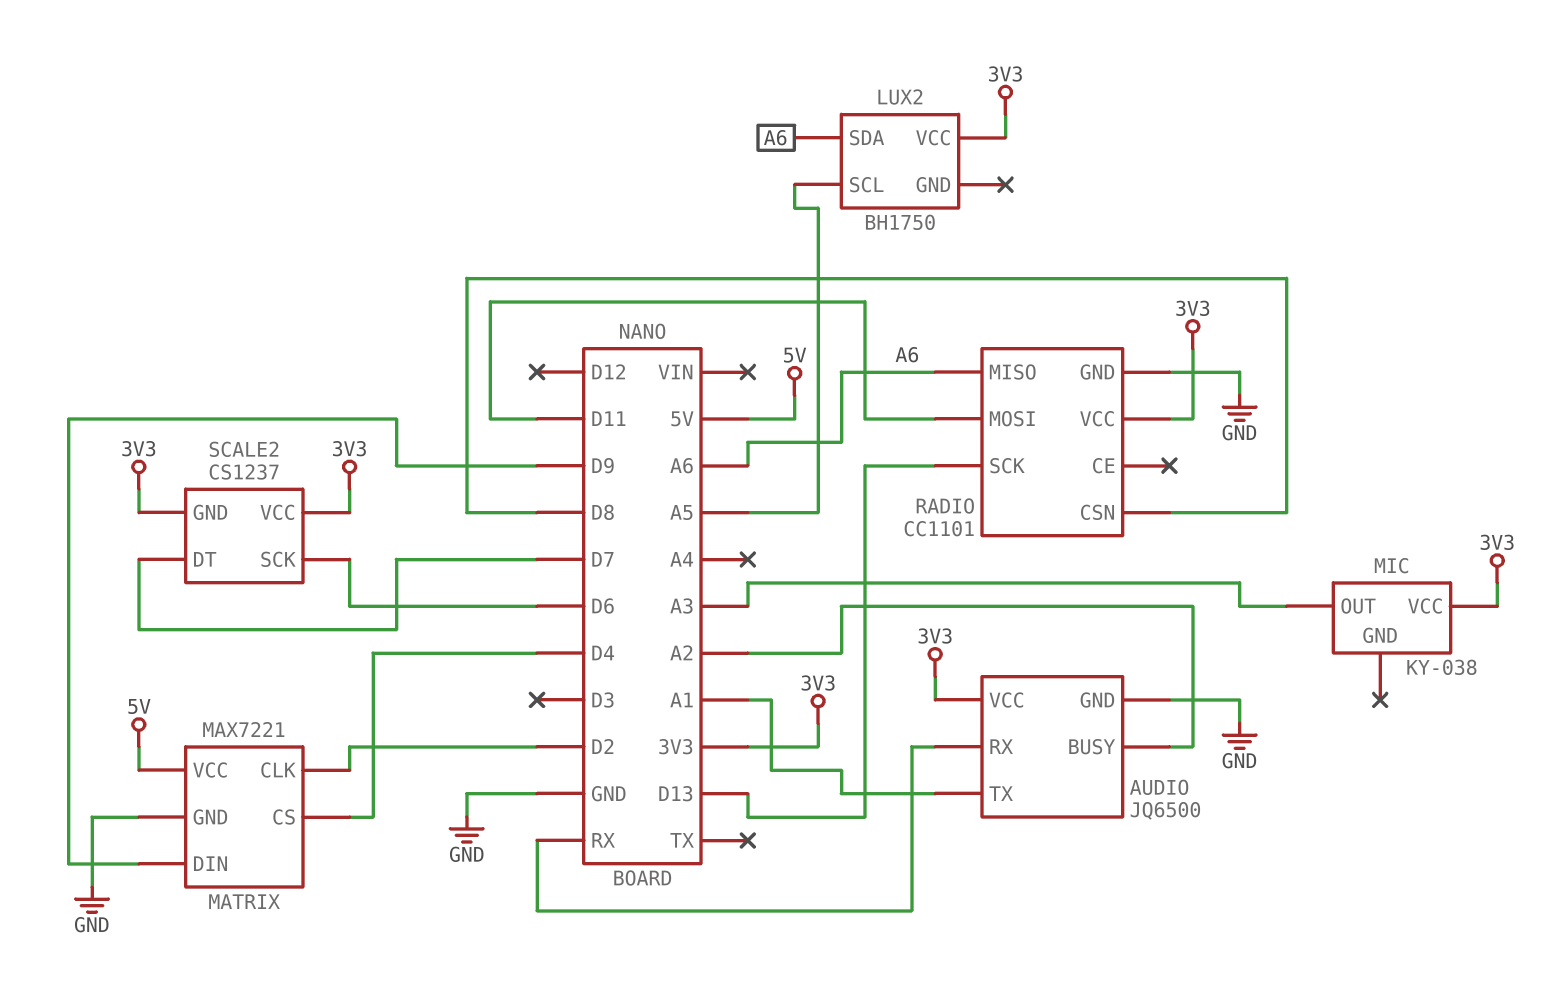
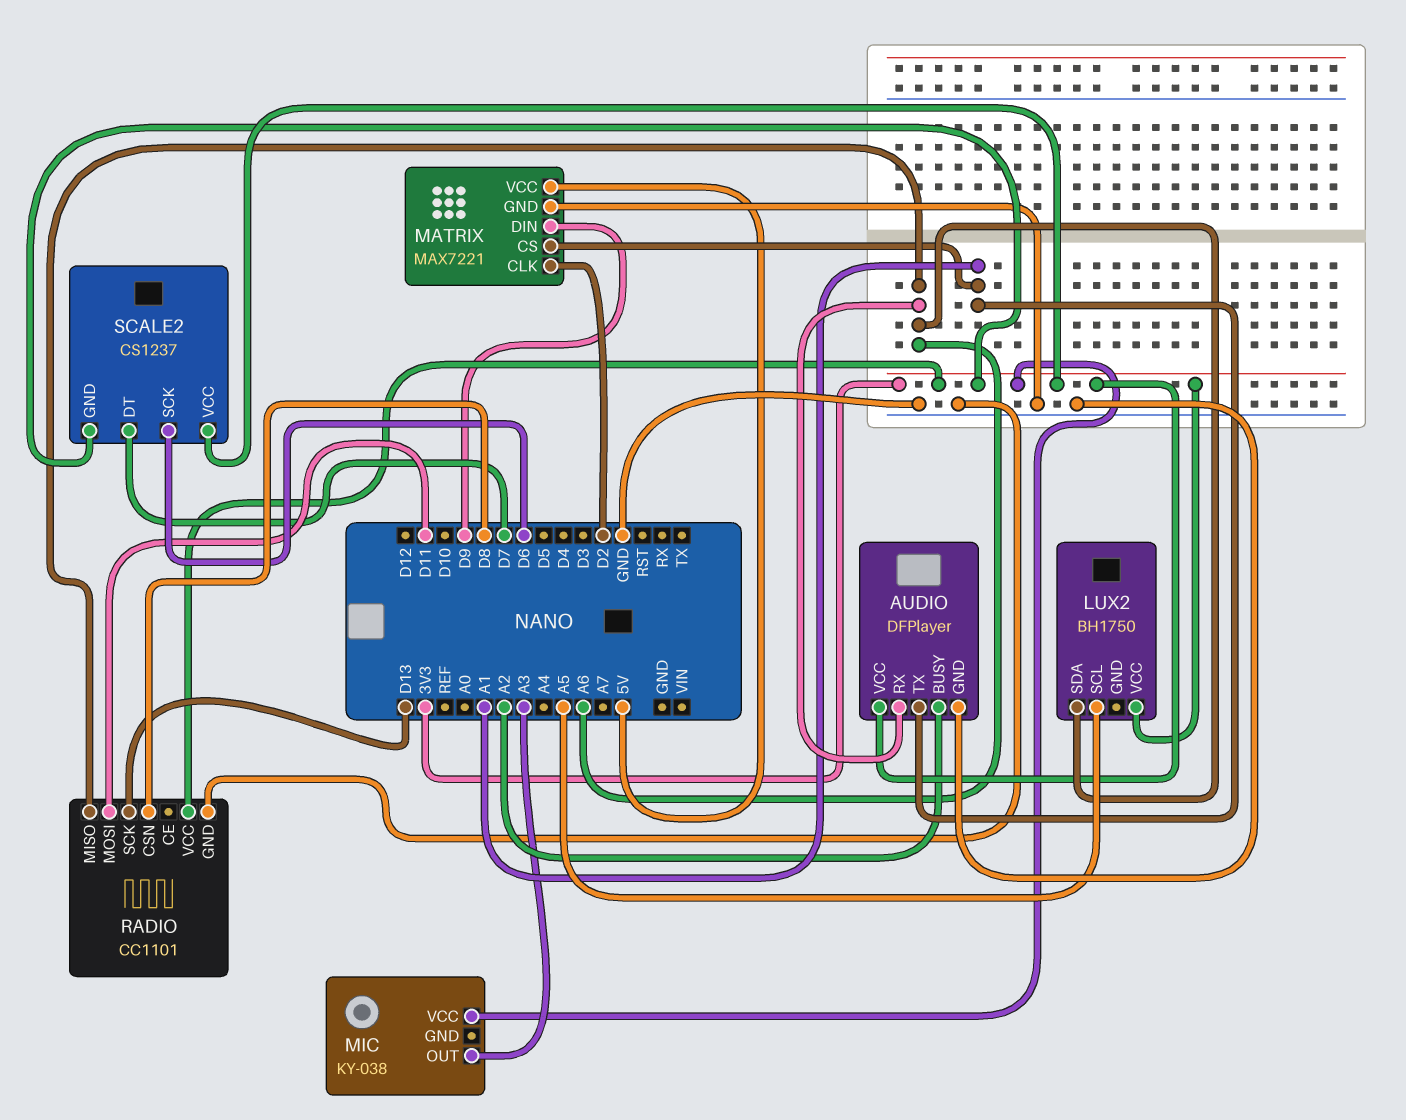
AUDIO: JQ6500 -> DFPlayer
AUDIO pin RX: RX -> A6
MATRIX pin CS: D4 -> A1

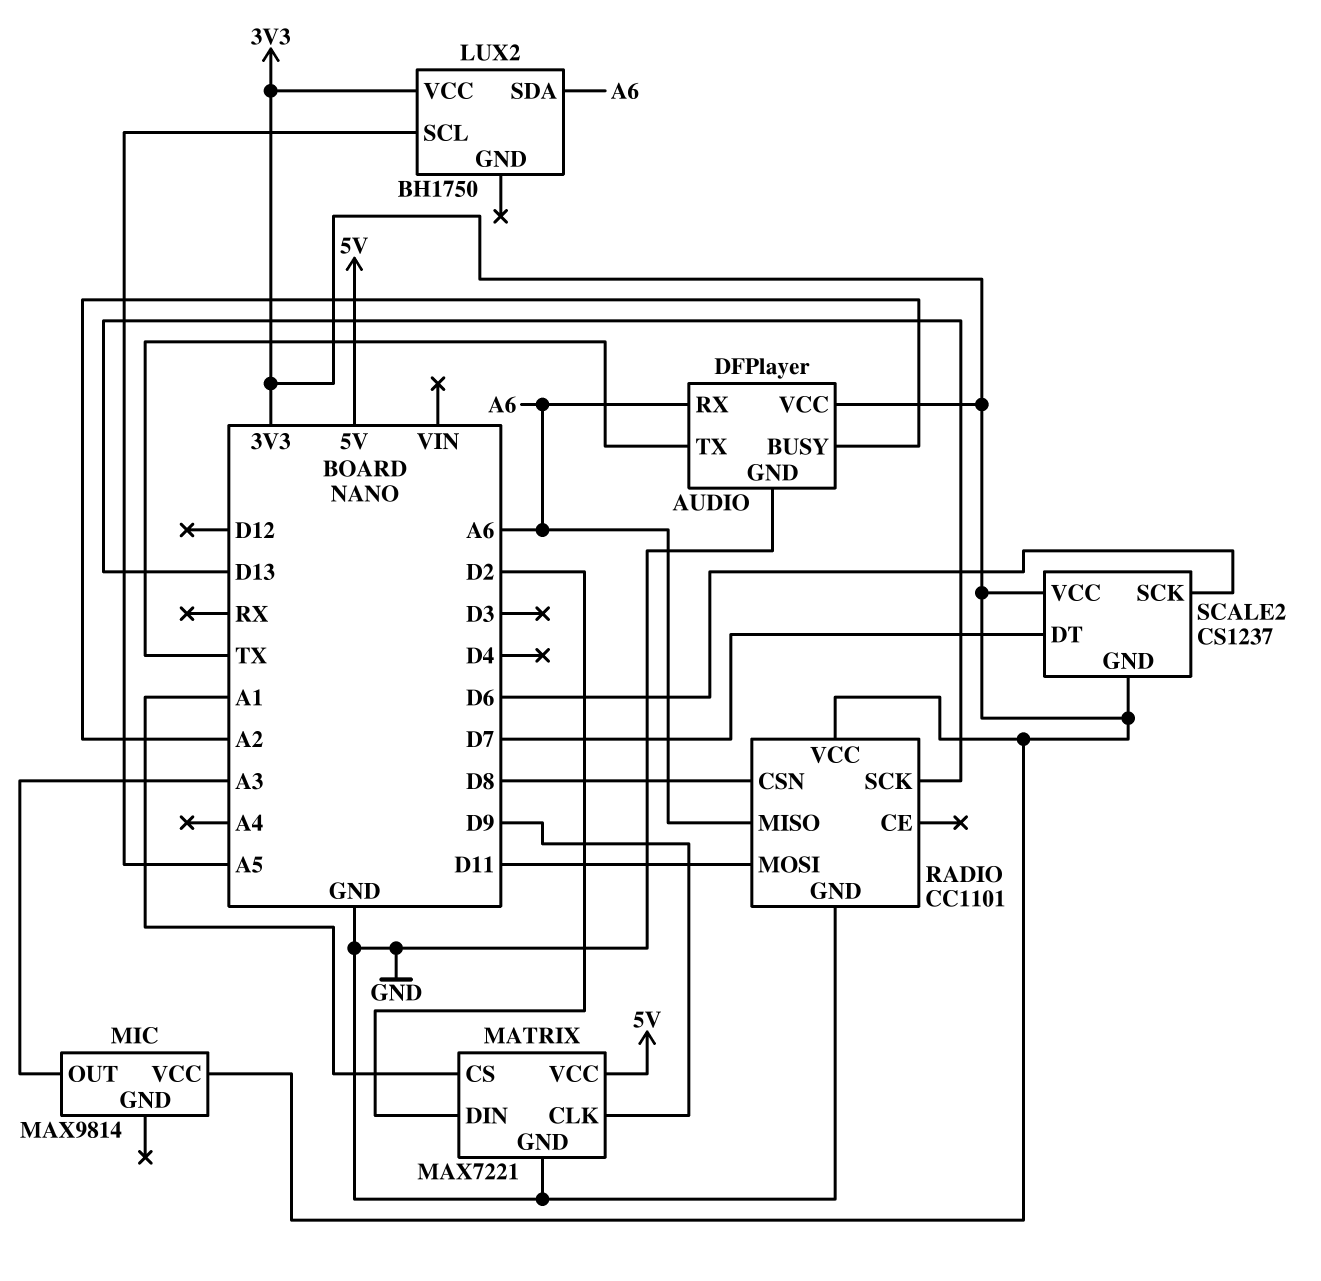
AUDIO pin TX: A1 -> TX
MATRIX pin CLK: D2 -> D9
MATRIX pin DIN: D9 -> D2
MIC: KY-038 -> MAX9814

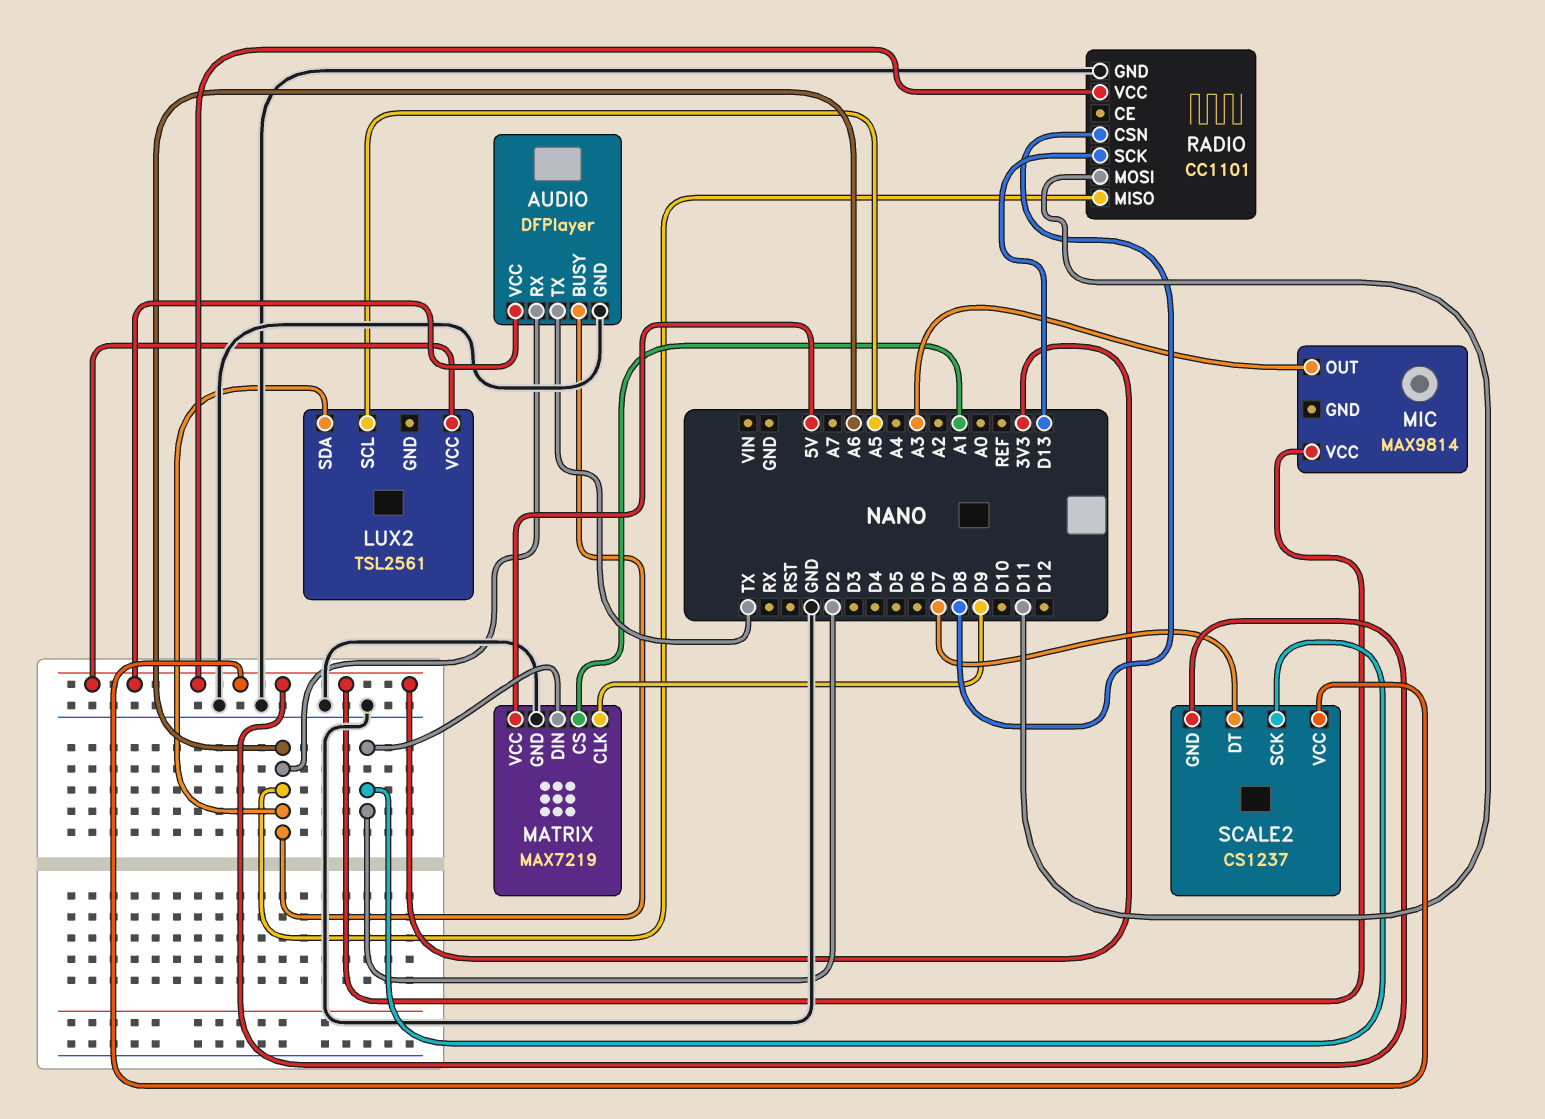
AUDIO pin BUSY: A2 -> A6
LUX2: BH1750 -> TSL2561
MATRIX: MAX7221 -> MAX7219
SCALE2 pin SCK: D6 -> D2

